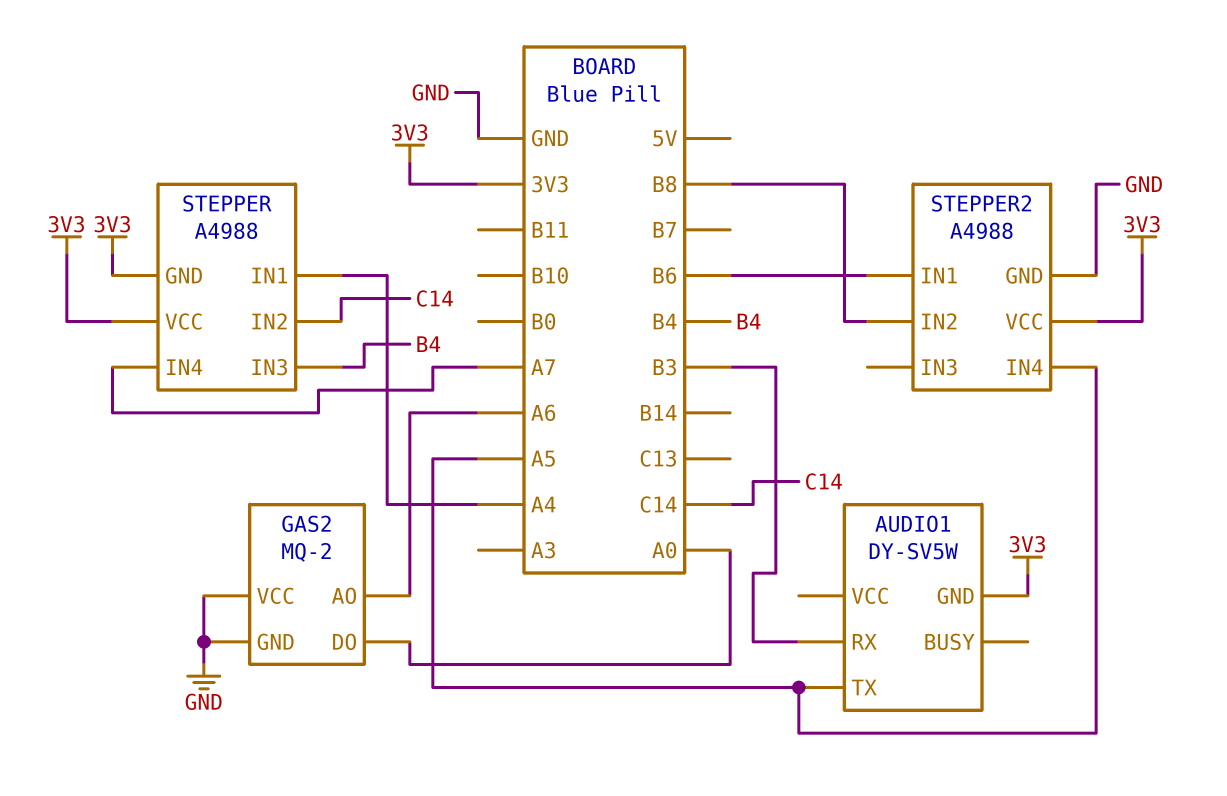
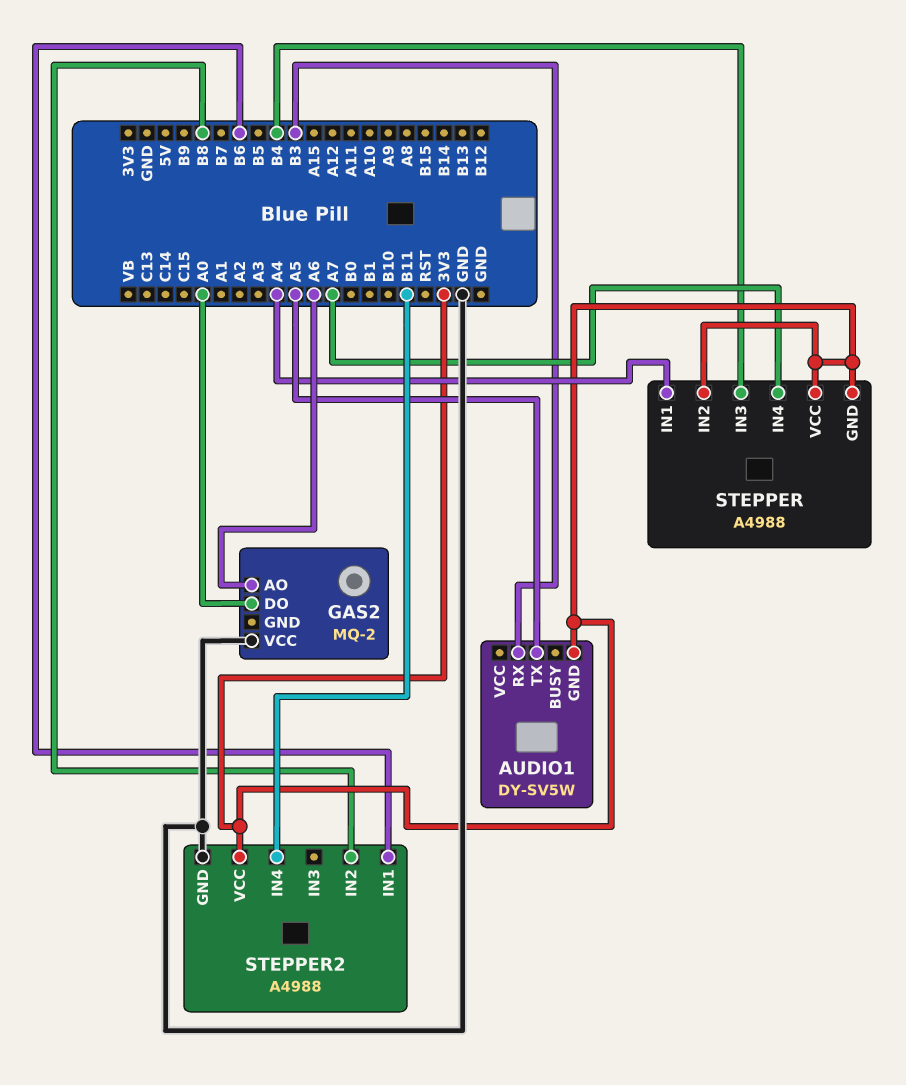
GAS2 pin GND: GND -> none
STEPPER pin IN2: C14 -> 3V3
STEPPER2 pin IN4: A5 -> B11

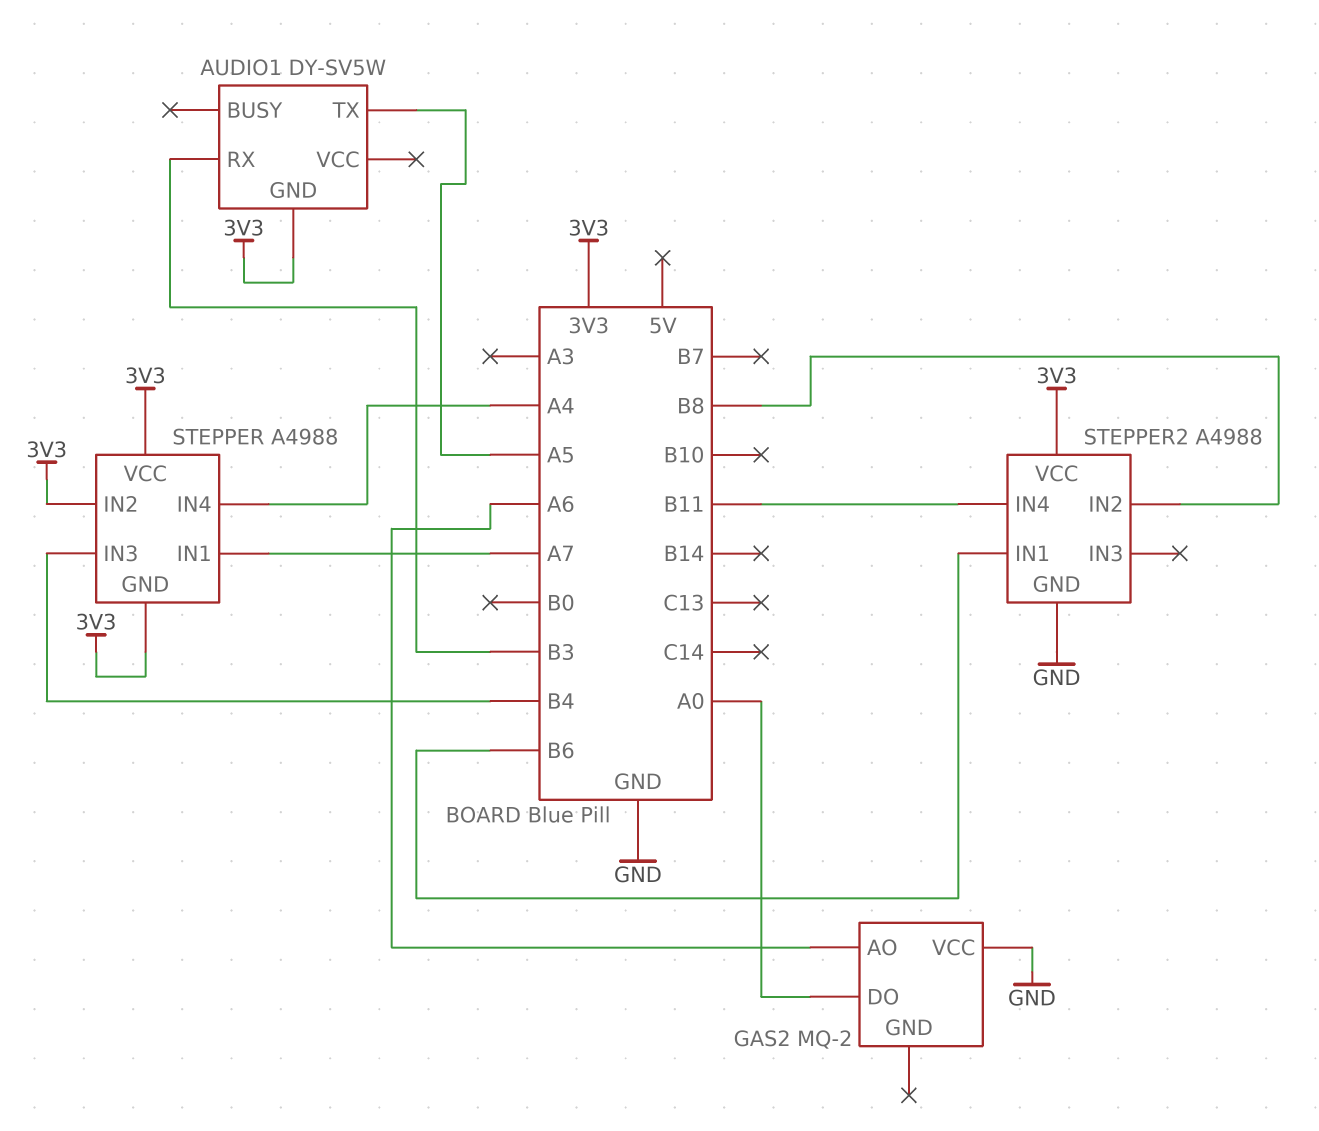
STEPPER pin IN1: A4 -> A7
STEPPER pin IN4: A7 -> A4

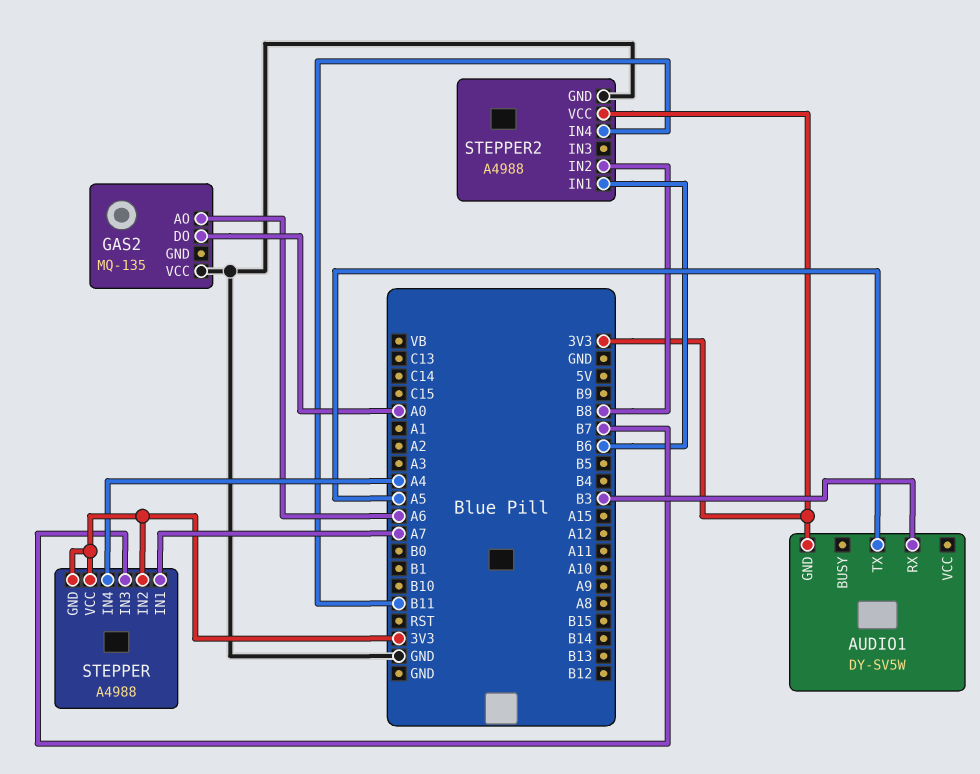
GAS2: MQ-2 -> MQ-135
STEPPER pin IN3: B4 -> B7

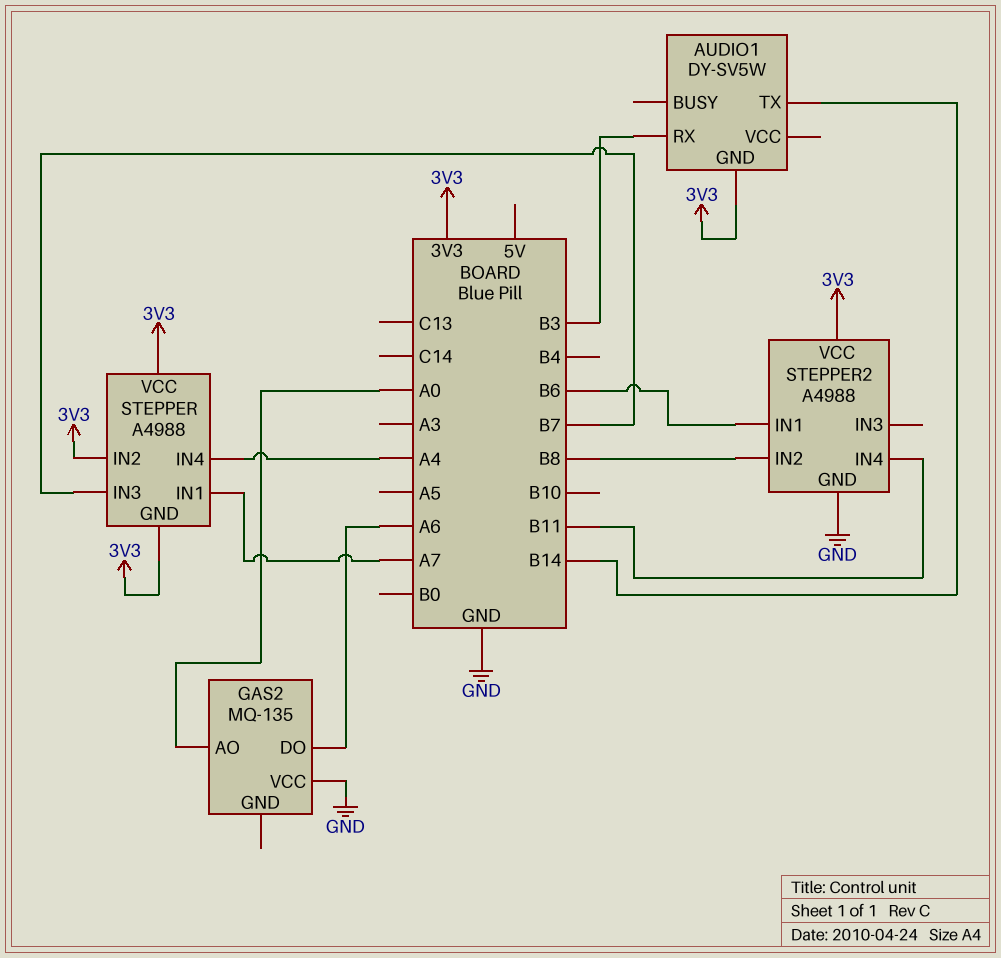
AUDIO1 pin TX: A5 -> B14
GAS2 pin AO: A6 -> A0
GAS2 pin DO: A0 -> A6

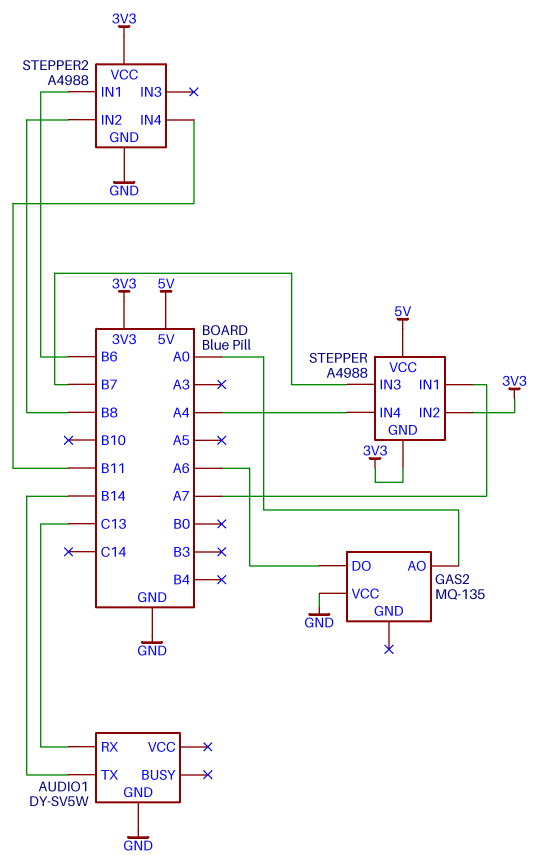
AUDIO1 pin GND: 3V3 -> GND
AUDIO1 pin RX: B3 -> C13
STEPPER pin VCC: 3V3 -> 5V

